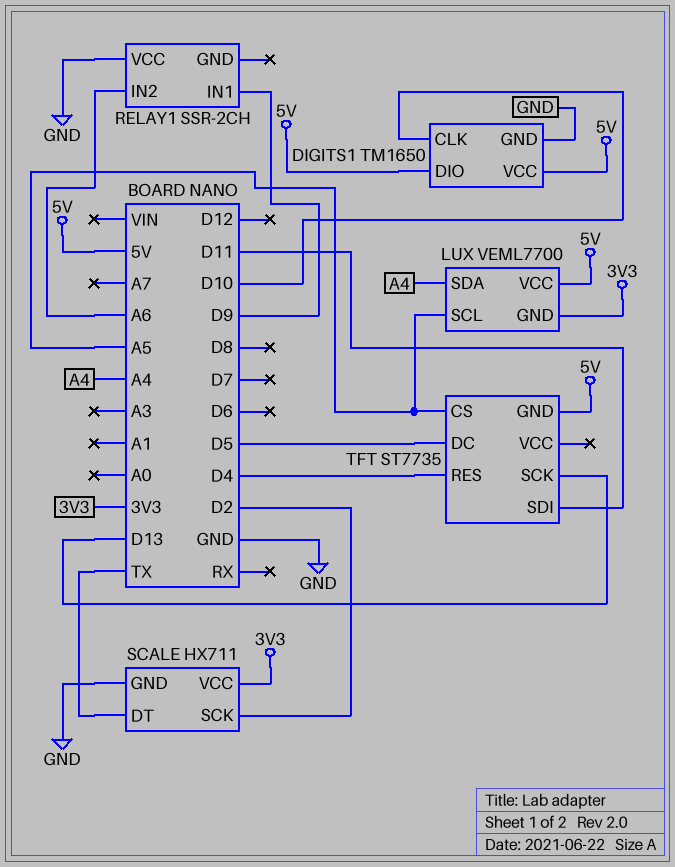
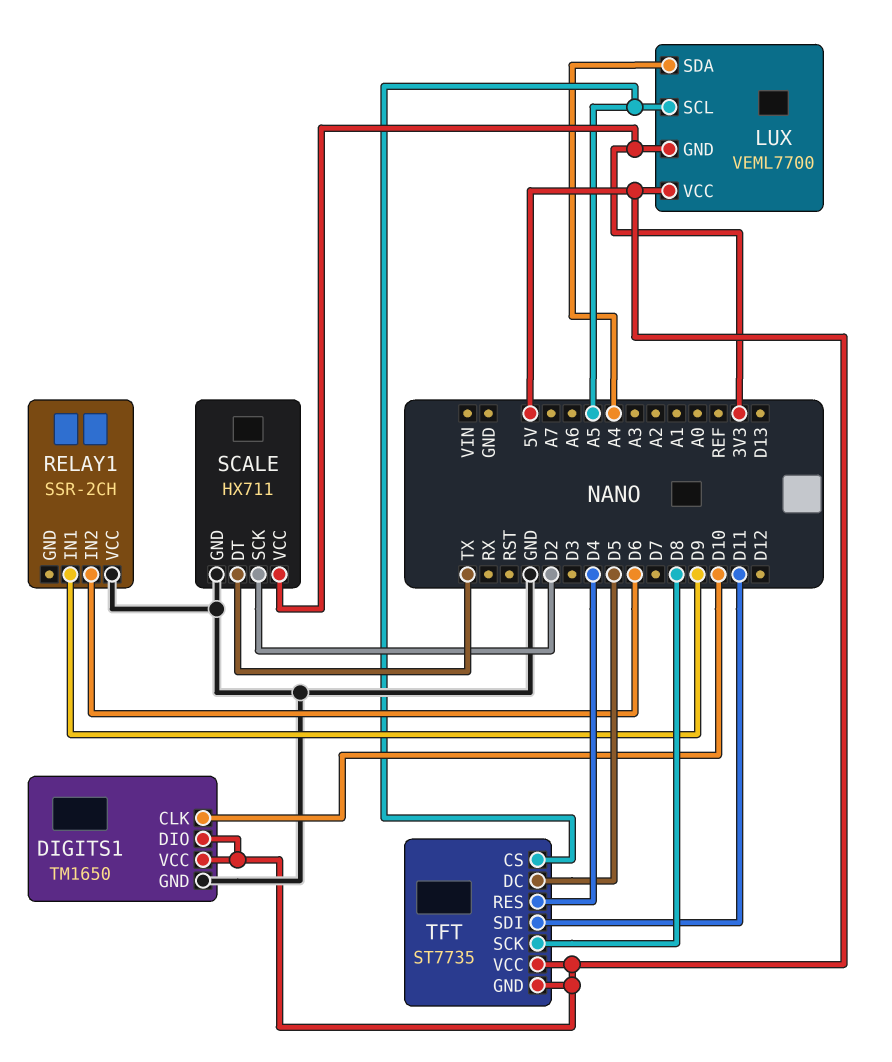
RELAY1 pin IN2: A6 -> D6
TFT pin SCK: D13 -> D8
TFT pin VCC: none -> 5V

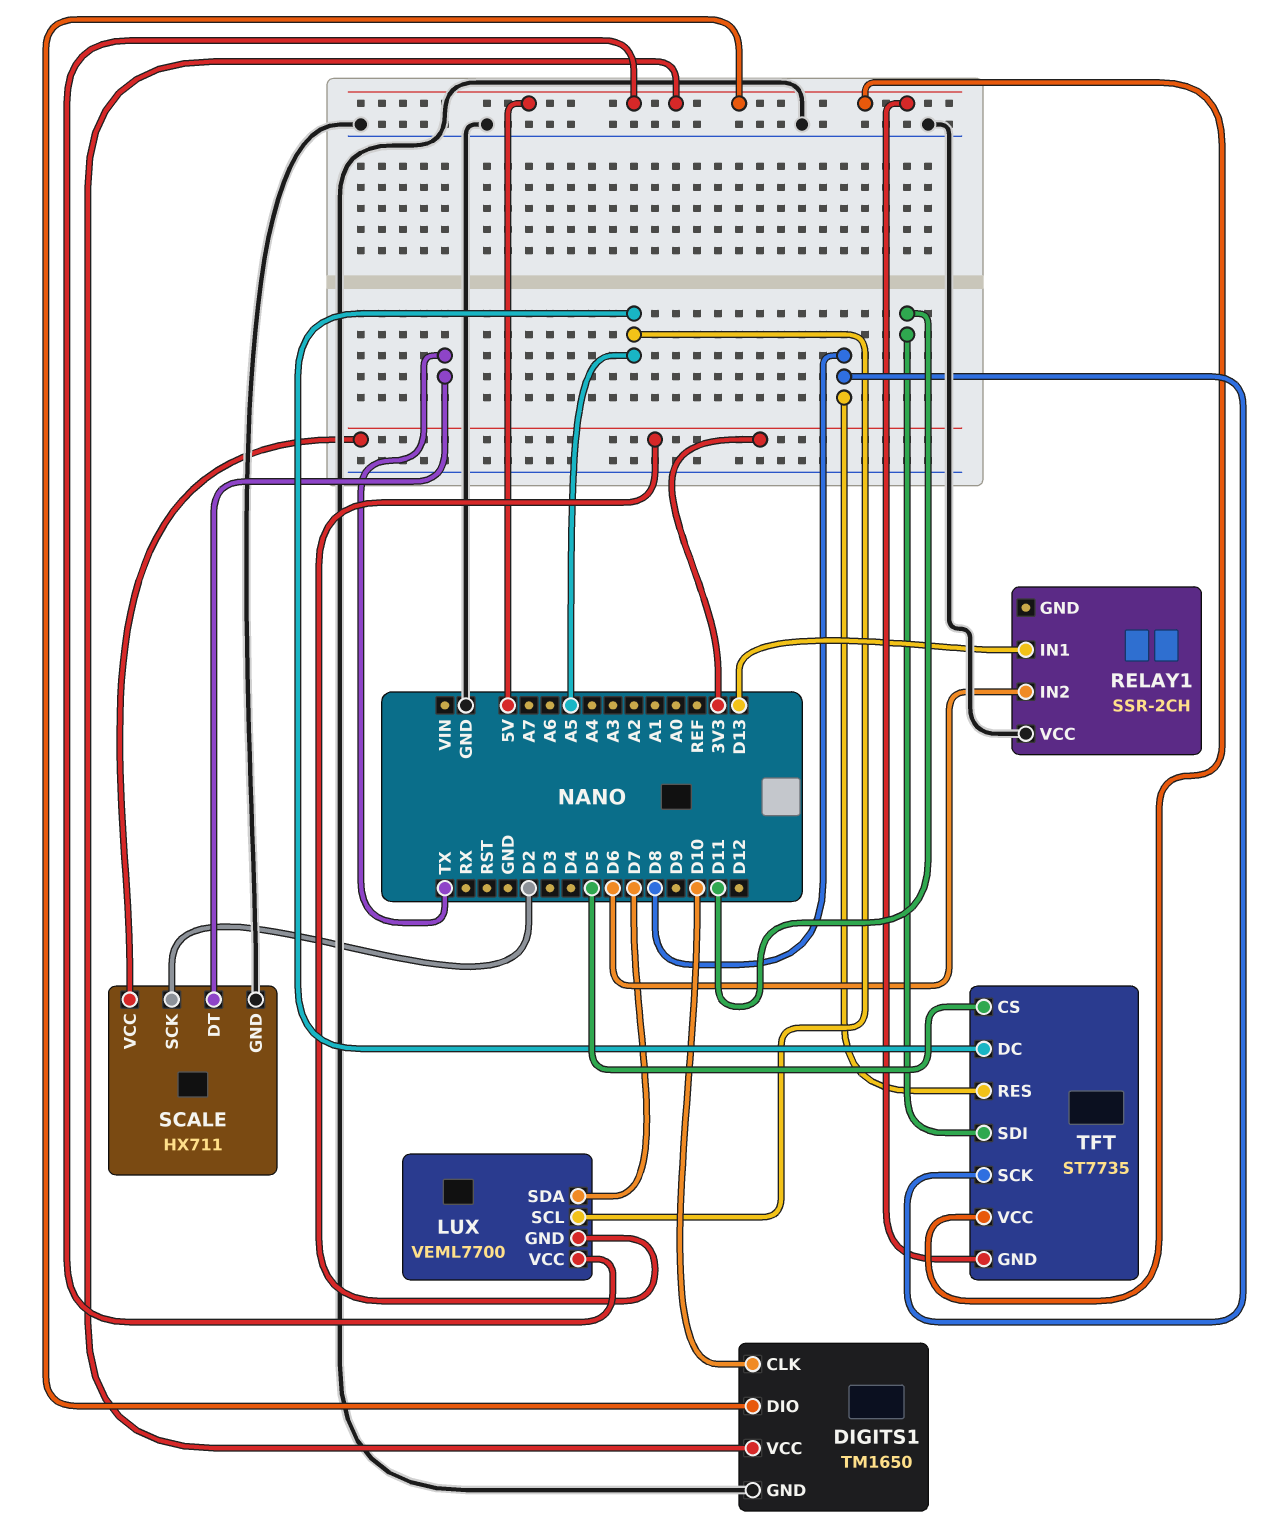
LUX pin SDA: A4 -> D7
RELAY1 pin IN1: D9 -> D13
TFT pin CS: A5 -> D5
TFT pin DC: D5 -> A5
TFT pin RES: D4 -> D8

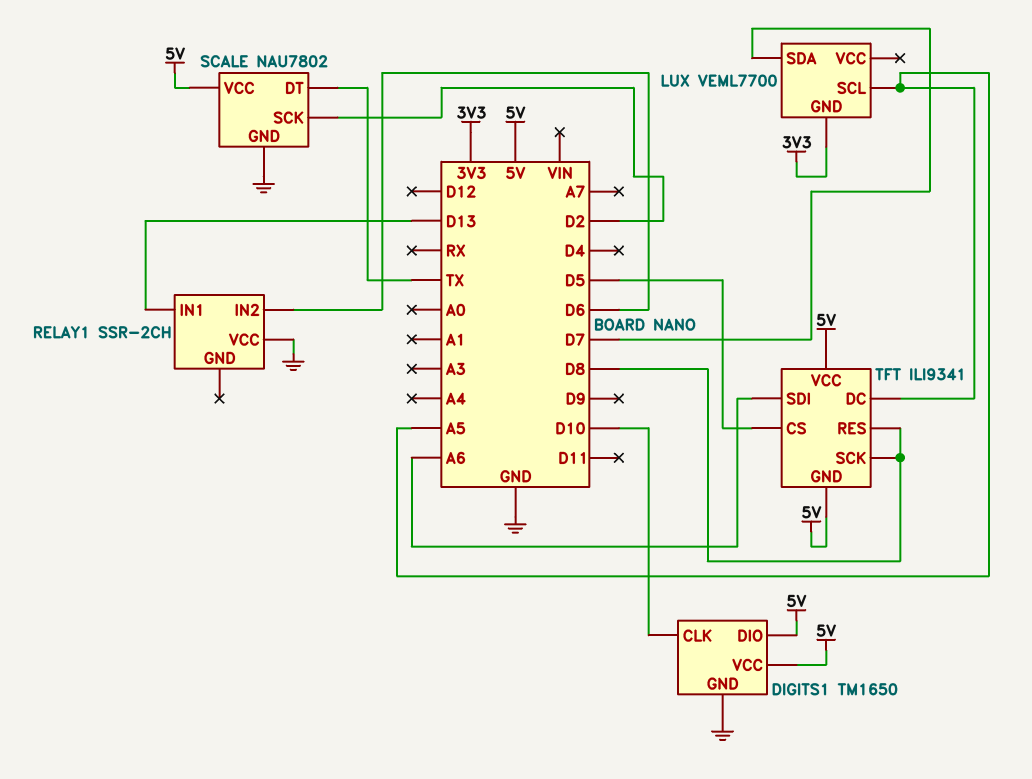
LUX pin VCC: 5V -> none
SCALE: HX711 -> NAU7802
SCALE pin VCC: 3V3 -> 5V
TFT: ST7735 -> ILI9341
TFT pin SDI: D11 -> A6

